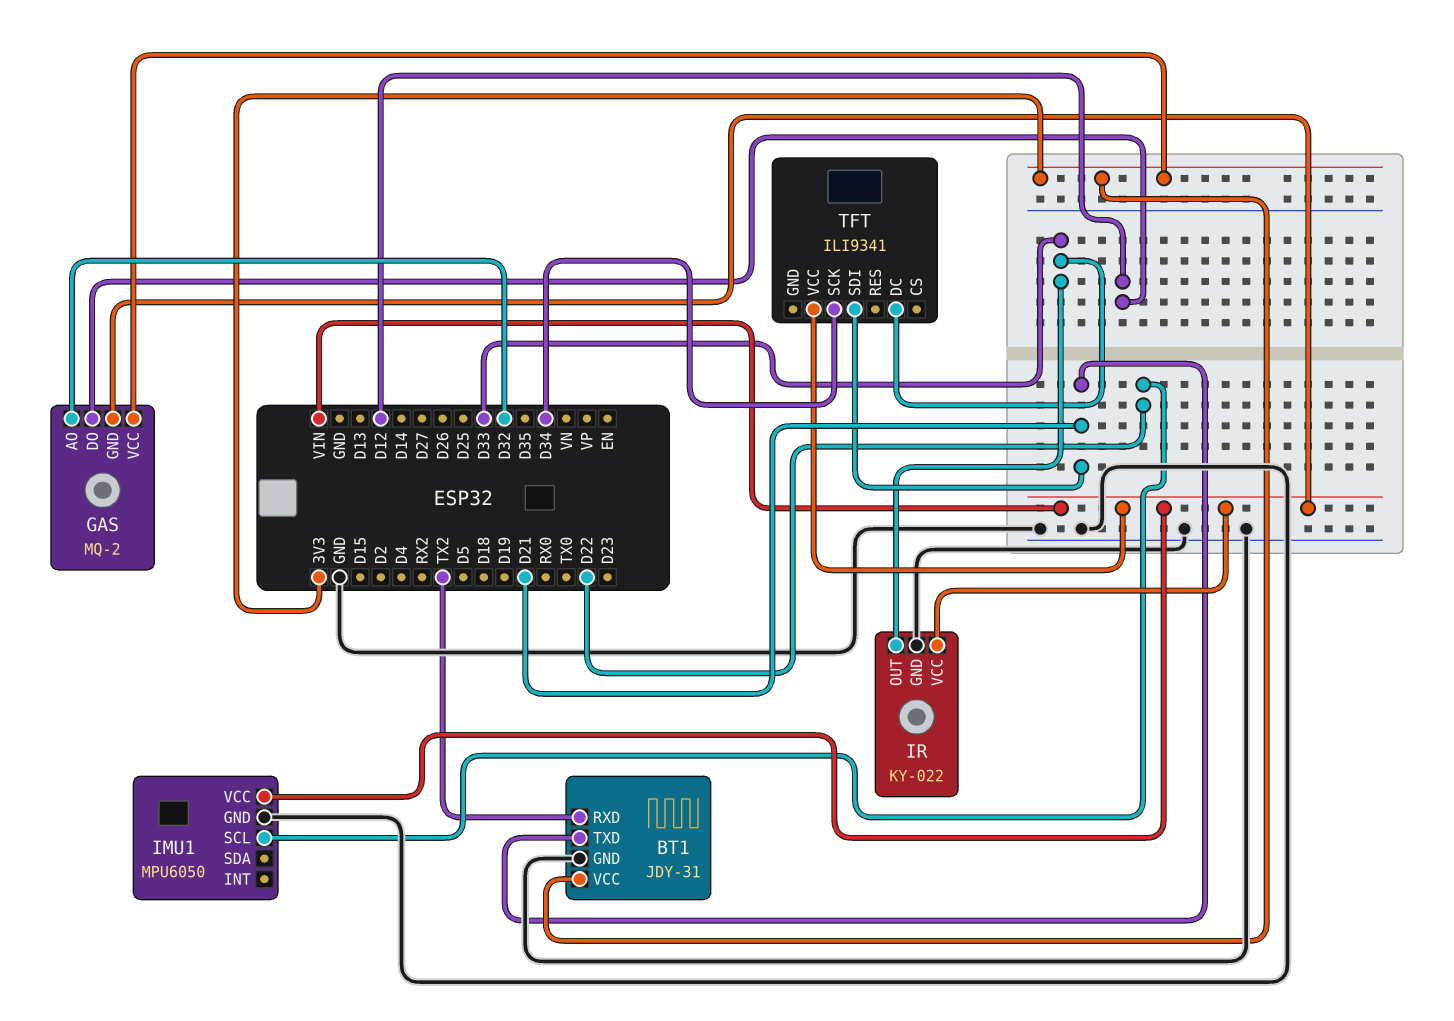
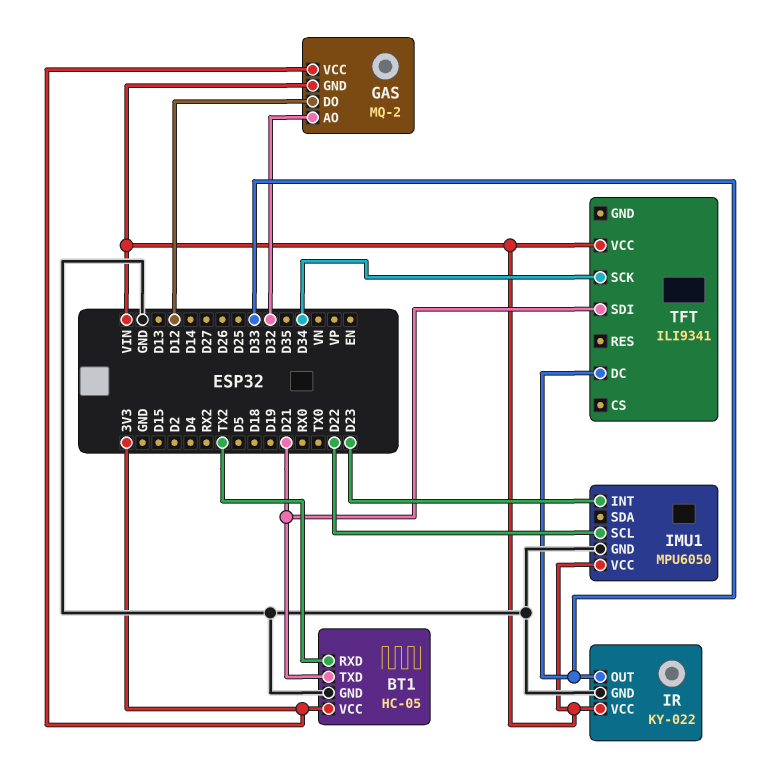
BT1: JDY-31 -> HC-05
IMU1 pin INT: none -> D23

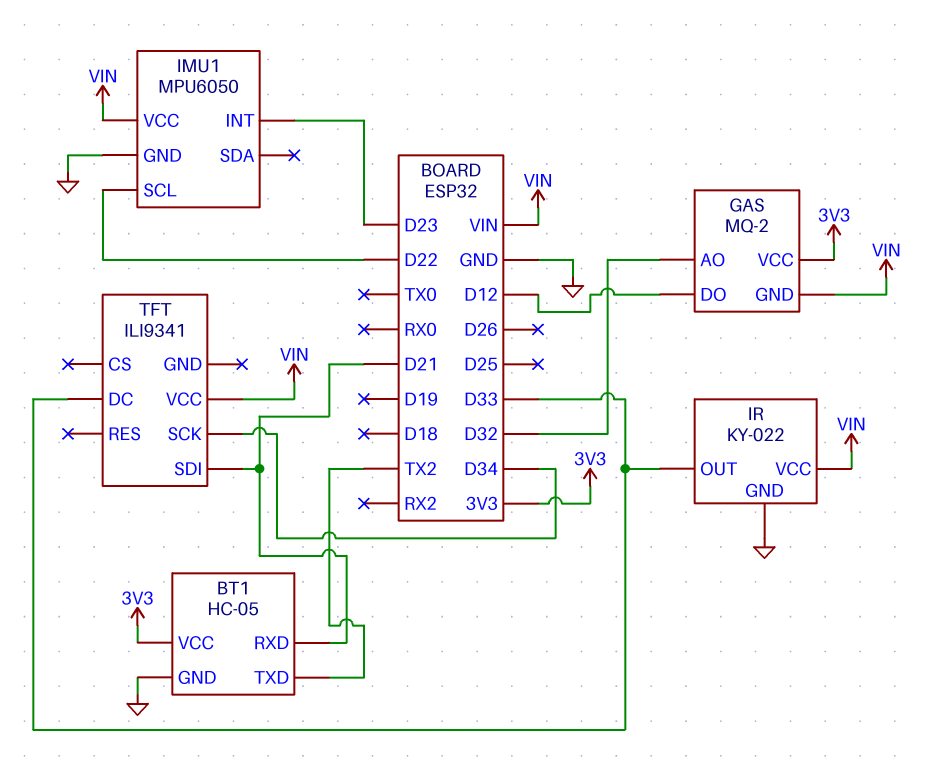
BT1 pin RXD: TX2 -> D21
BT1 pin TXD: D21 -> TX2

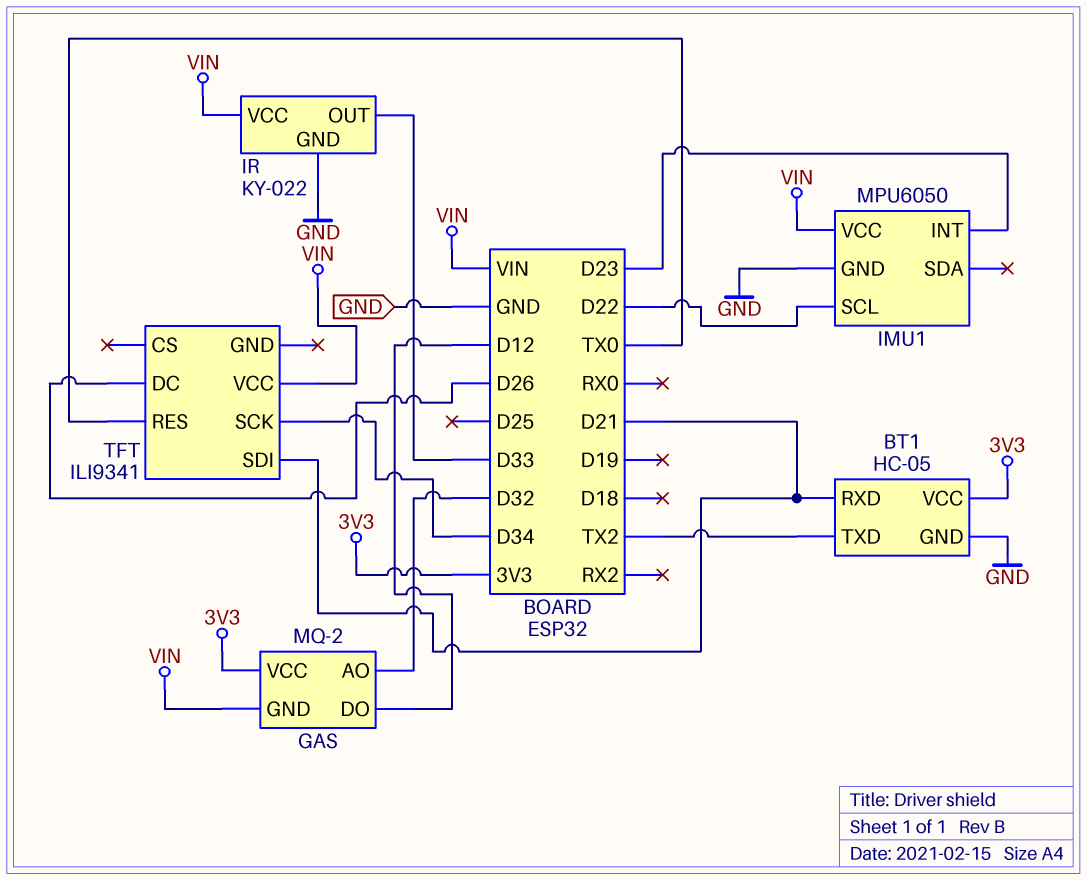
TFT pin DC: D33 -> D26
TFT pin RES: none -> TX0

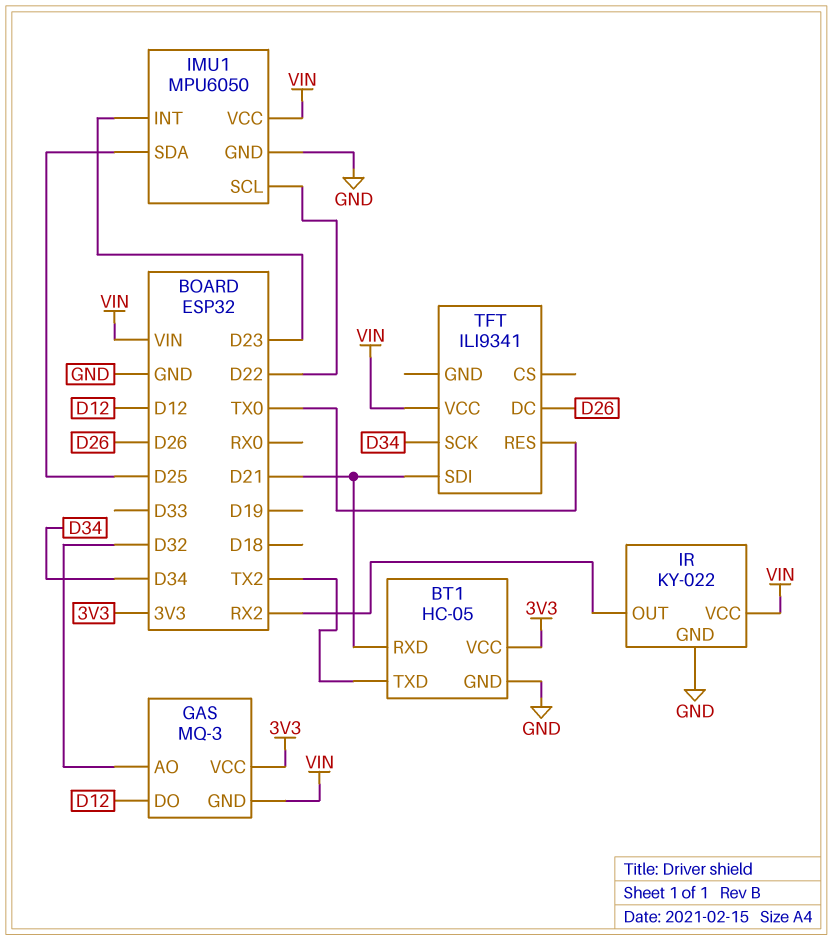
GAS: MQ-2 -> MQ-3
IMU1 pin SDA: none -> D25
IR pin OUT: D33 -> RX2

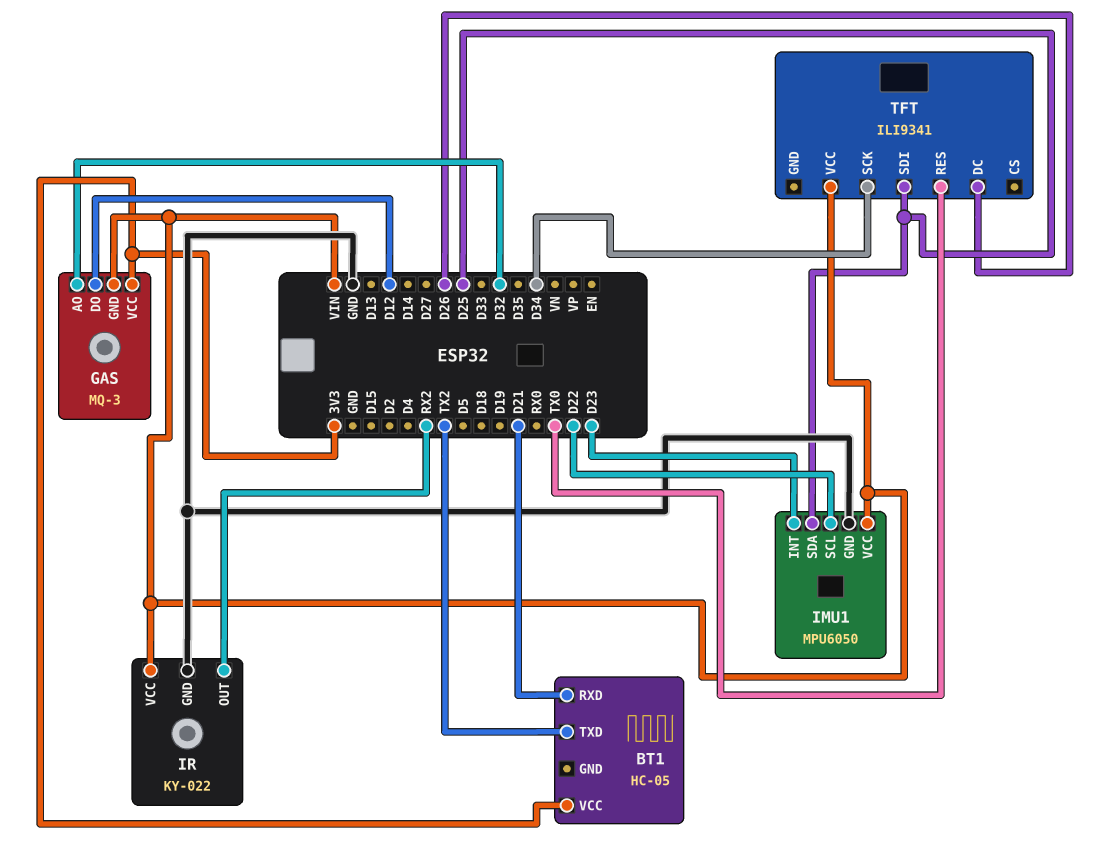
BT1 pin GND: GND -> none
TFT pin SDI: D21 -> D25

